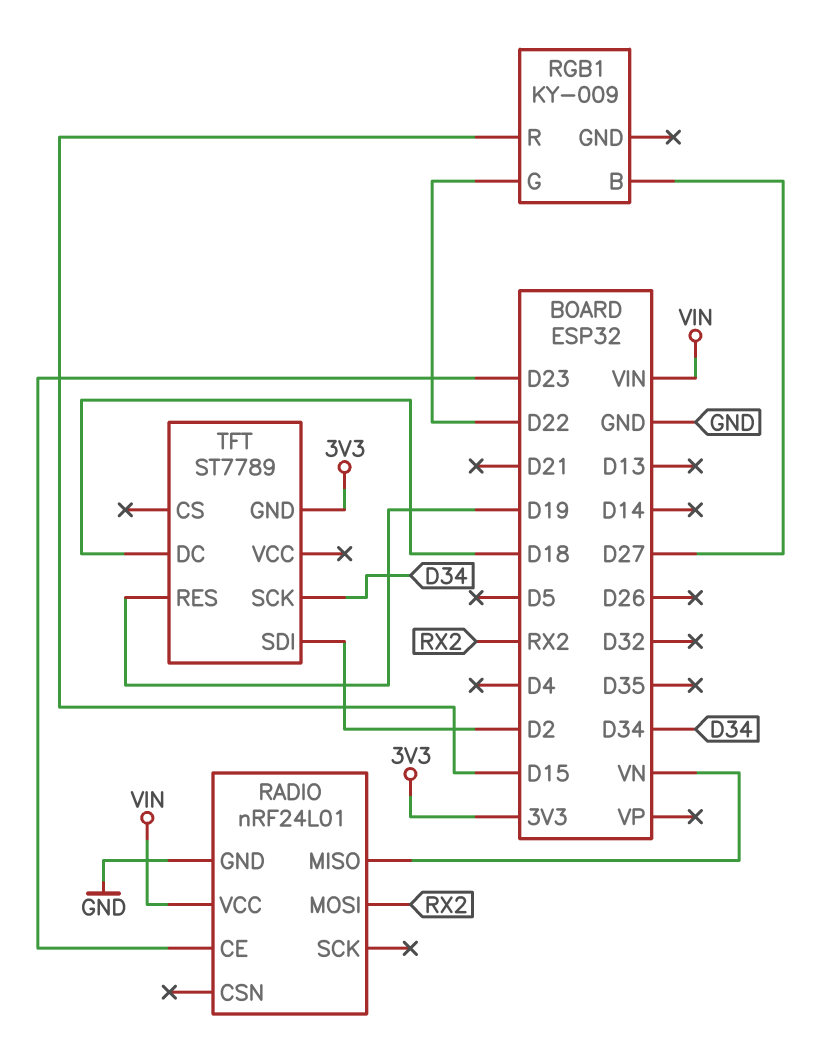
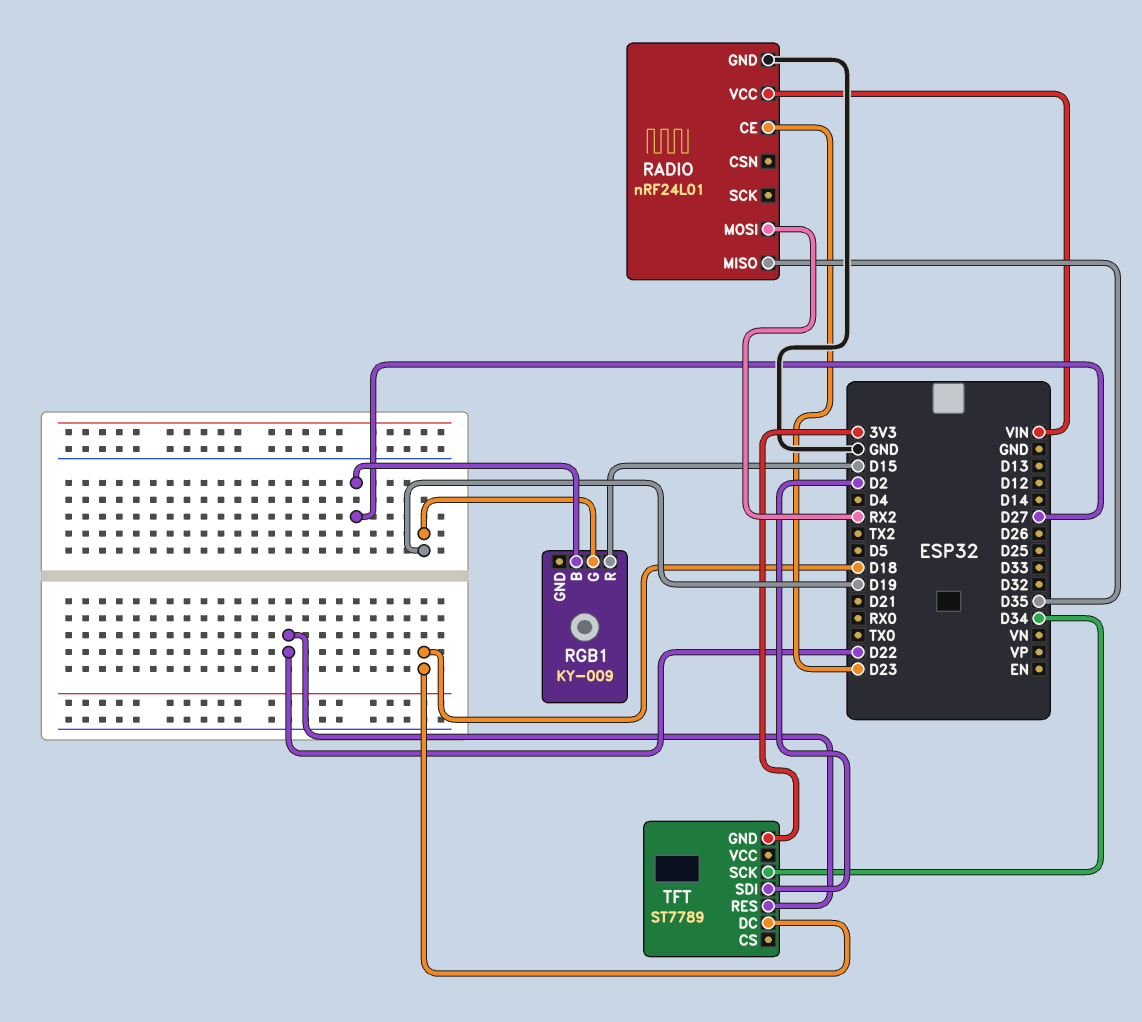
RADIO pin MISO: VN -> D35
RGB1 pin G: D22 -> D19
TFT pin RES: D19 -> D22

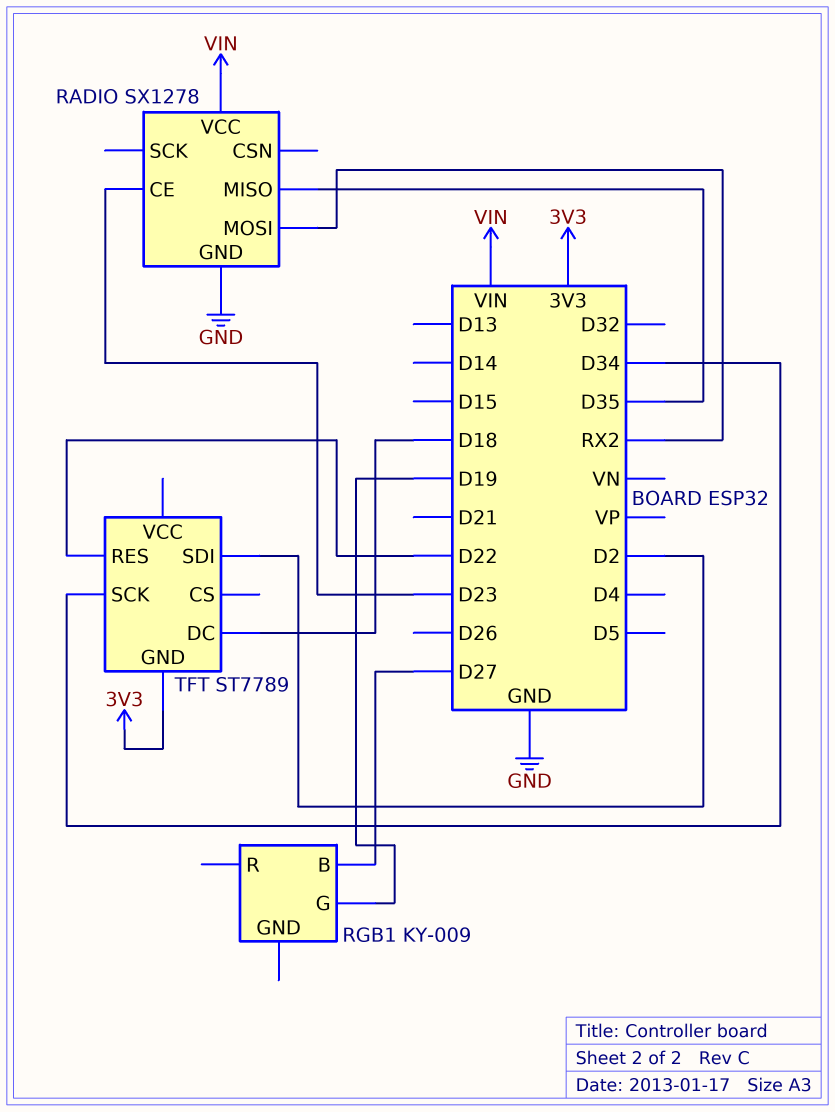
RADIO: nRF24L01 -> SX1278
RGB1 pin R: D15 -> none

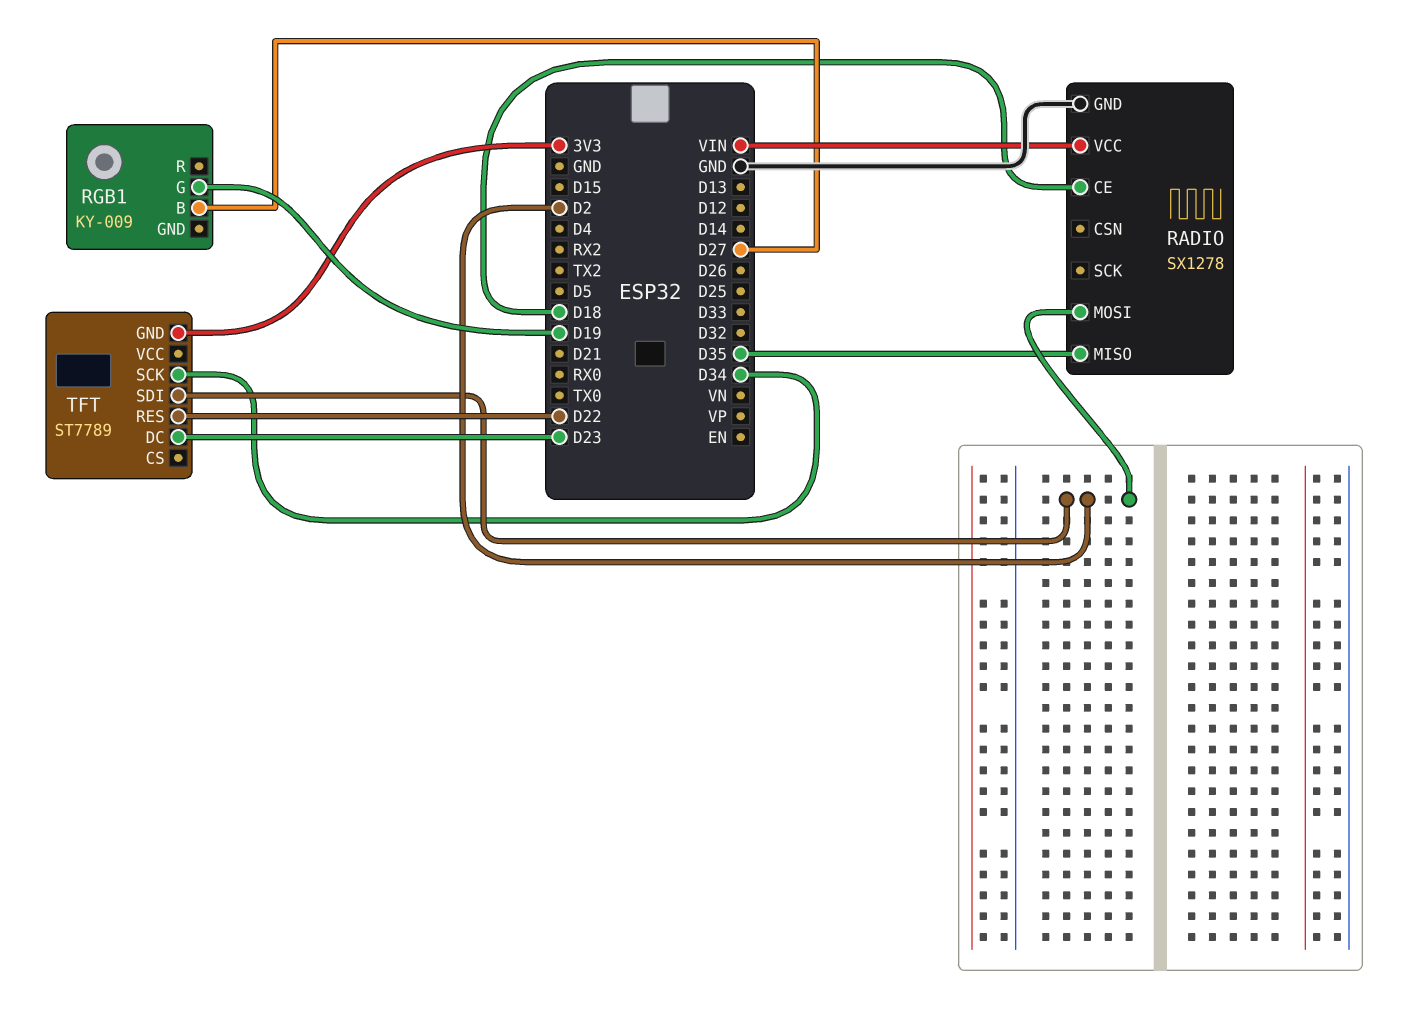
RADIO pin CE: D23 -> D18
RADIO pin MOSI: RX2 -> D2
TFT pin DC: D18 -> D23

